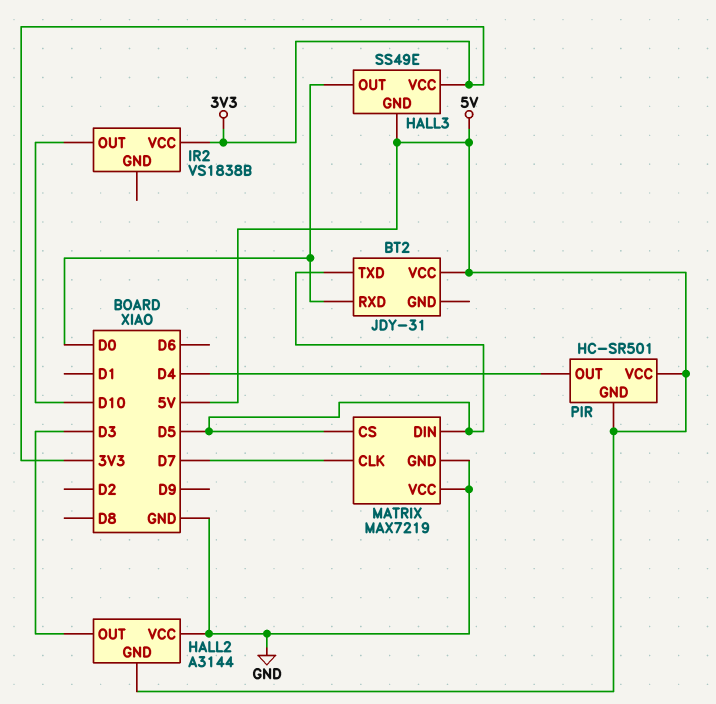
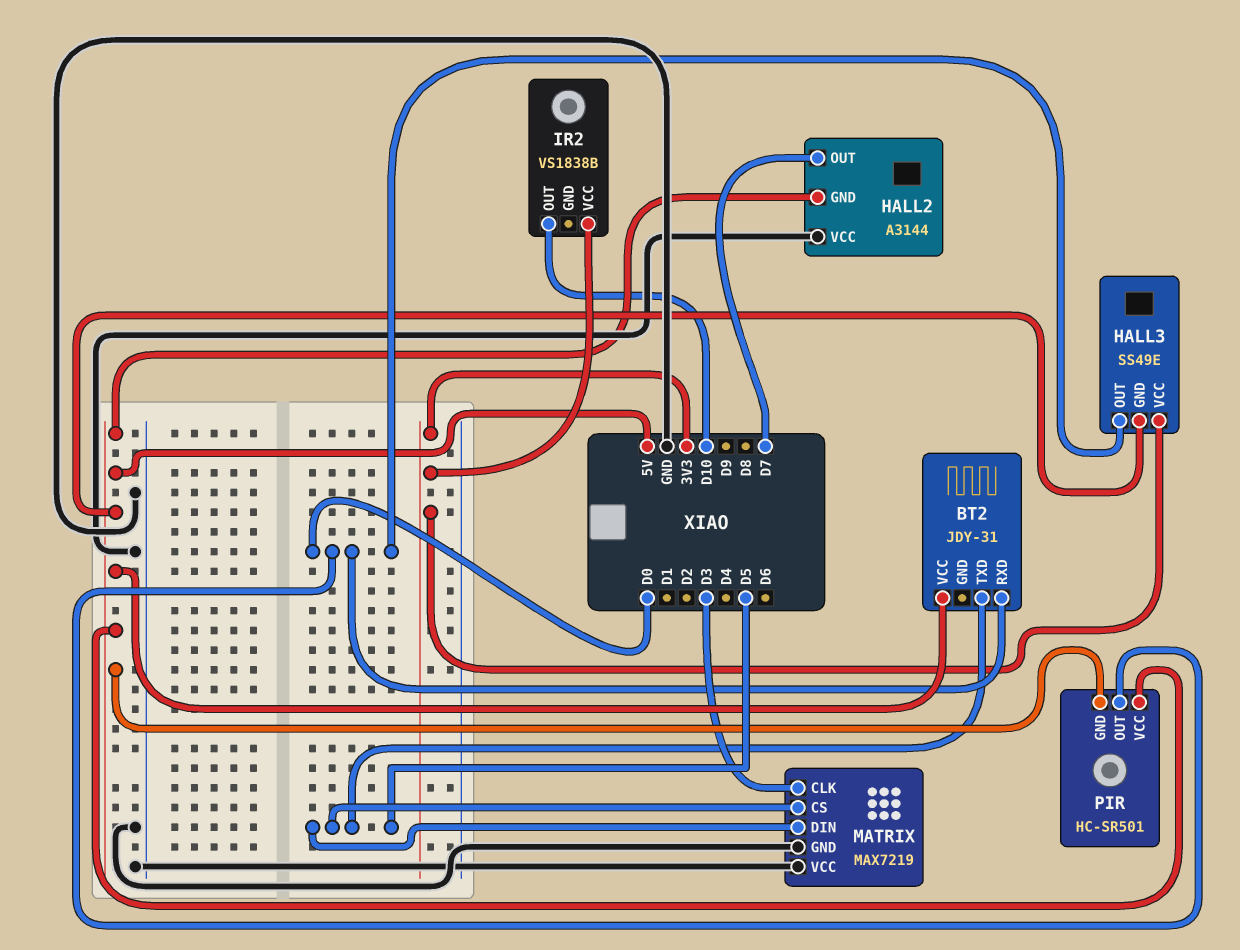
HALL2 pin OUT: D3 -> D7
MATRIX pin CLK: D7 -> D3
PIR pin OUT: D4 -> D0

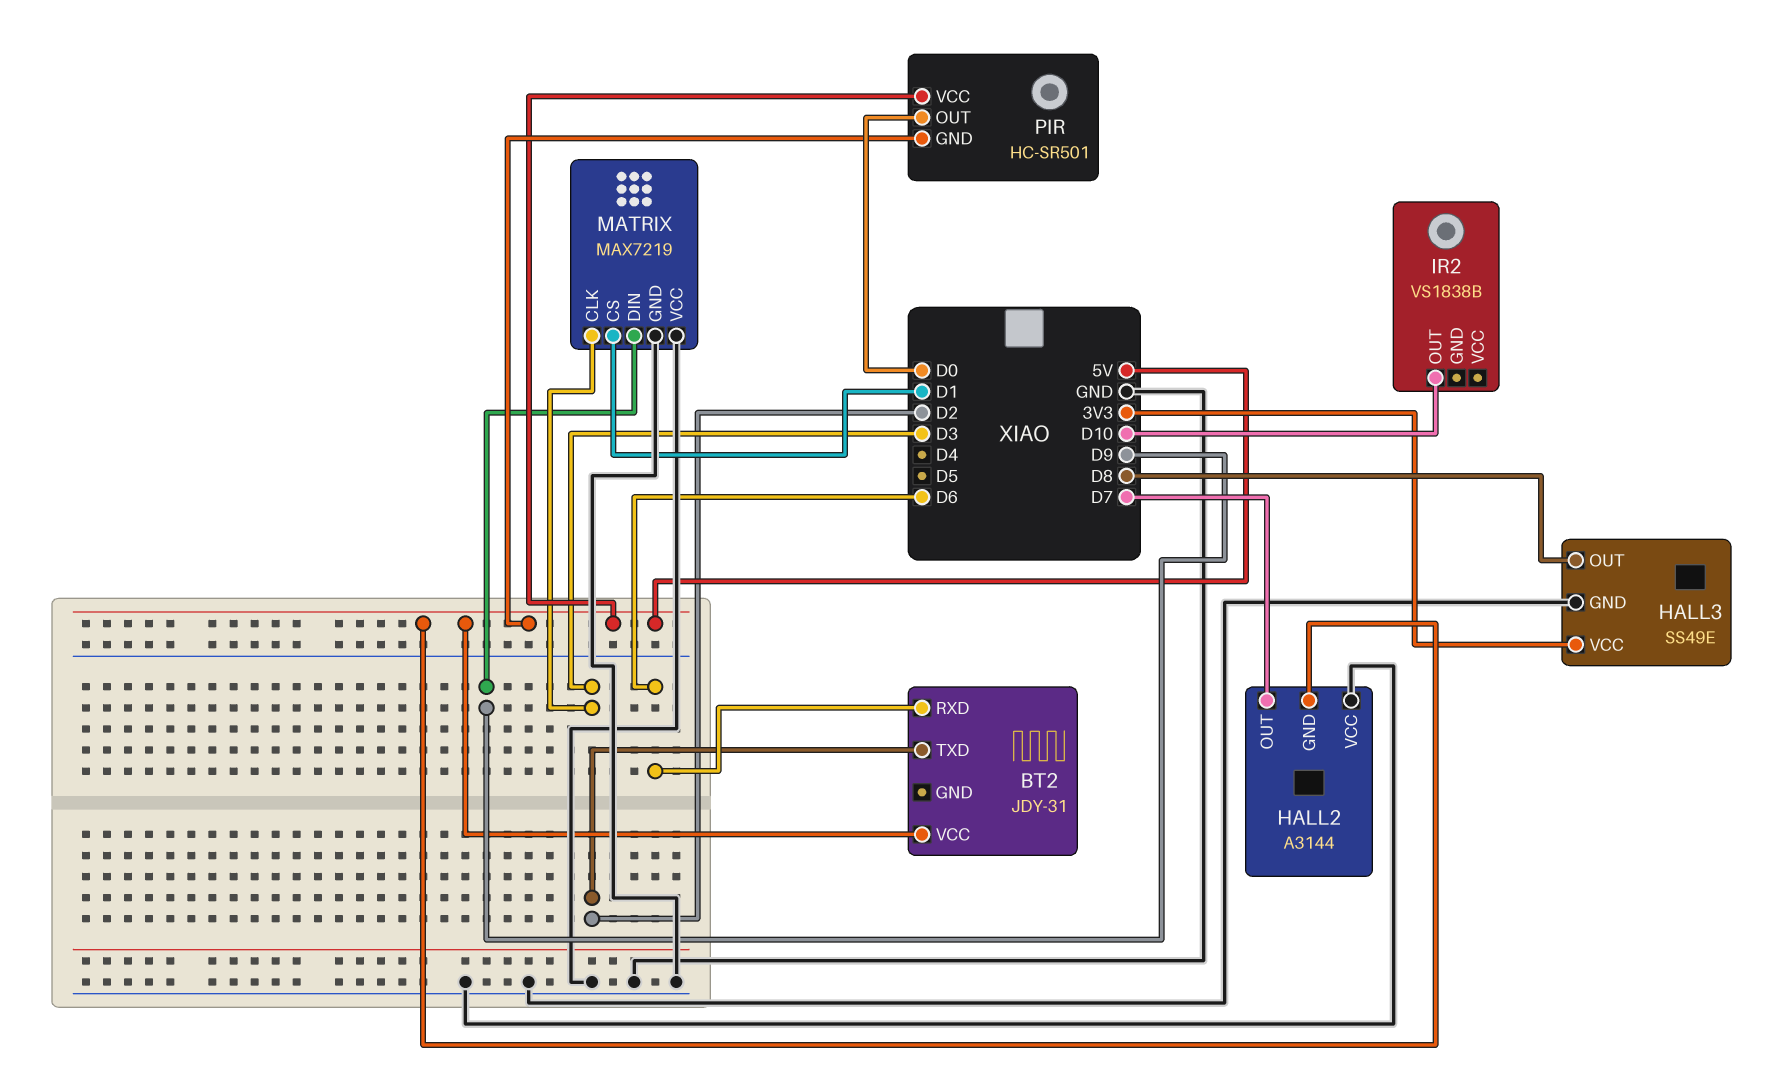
BT2 pin RXD: D0 -> D6
BT2 pin TXD: D5 -> D2
HALL3 pin GND: 5V -> GND
HALL3 pin OUT: D0 -> D8
IR2 pin VCC: 3V3 -> none
MATRIX pin CS: D5 -> D1
MATRIX pin DIN: D5 -> D9

